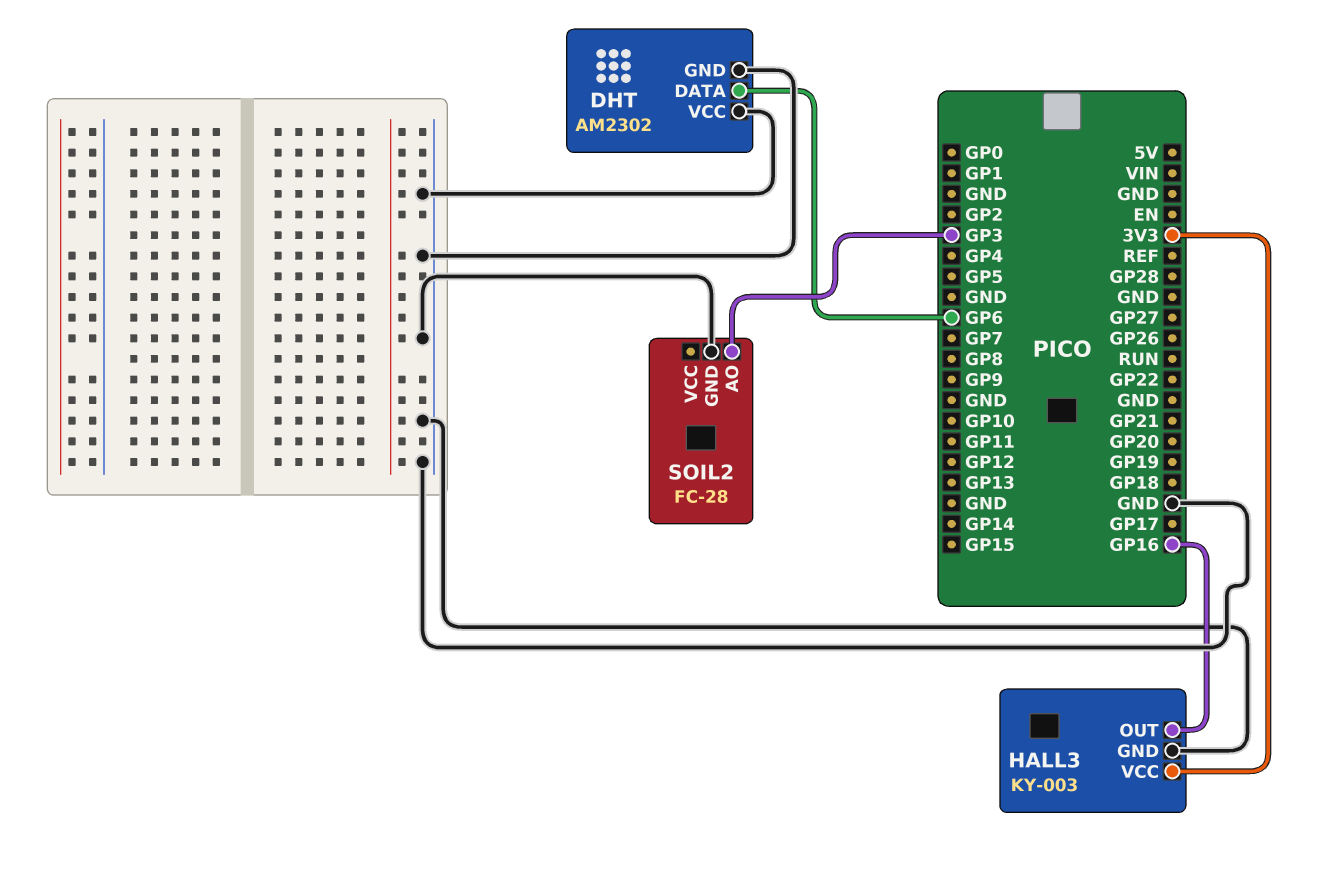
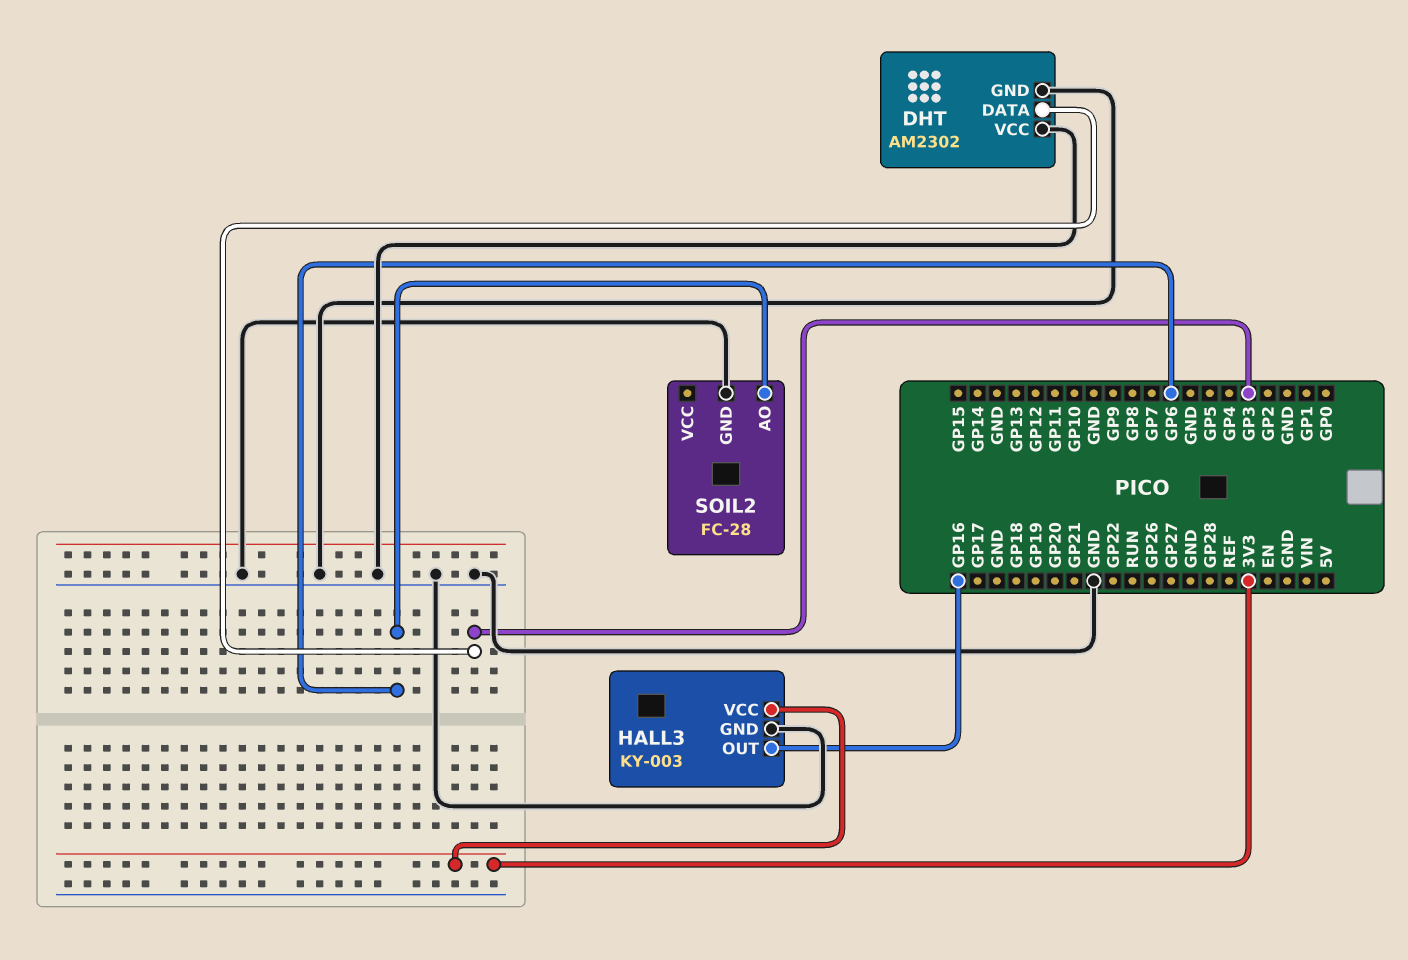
DHT pin DATA: GP6 -> GP3
SOIL2 pin AO: GP3 -> GP6

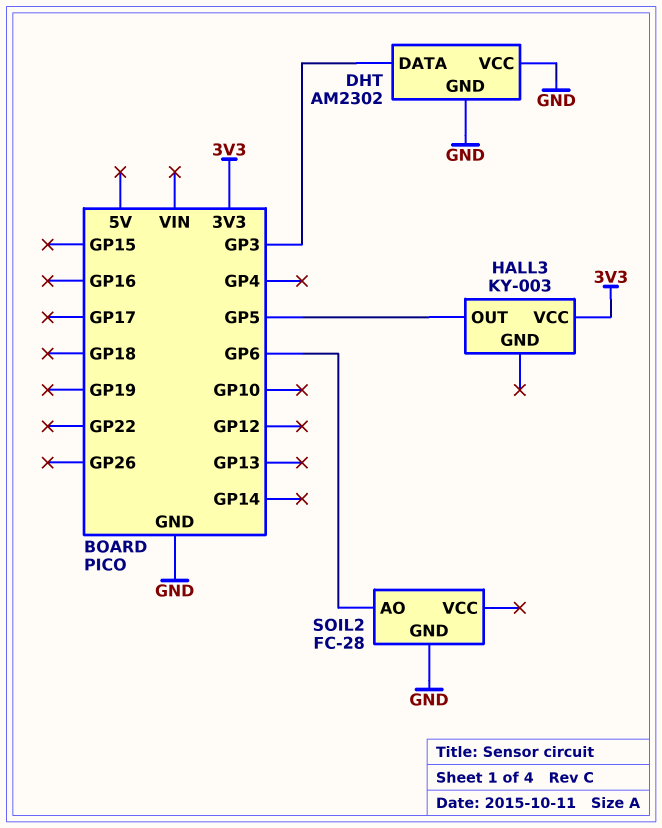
HALL3 pin GND: GND -> none
HALL3 pin OUT: GP16 -> GP5

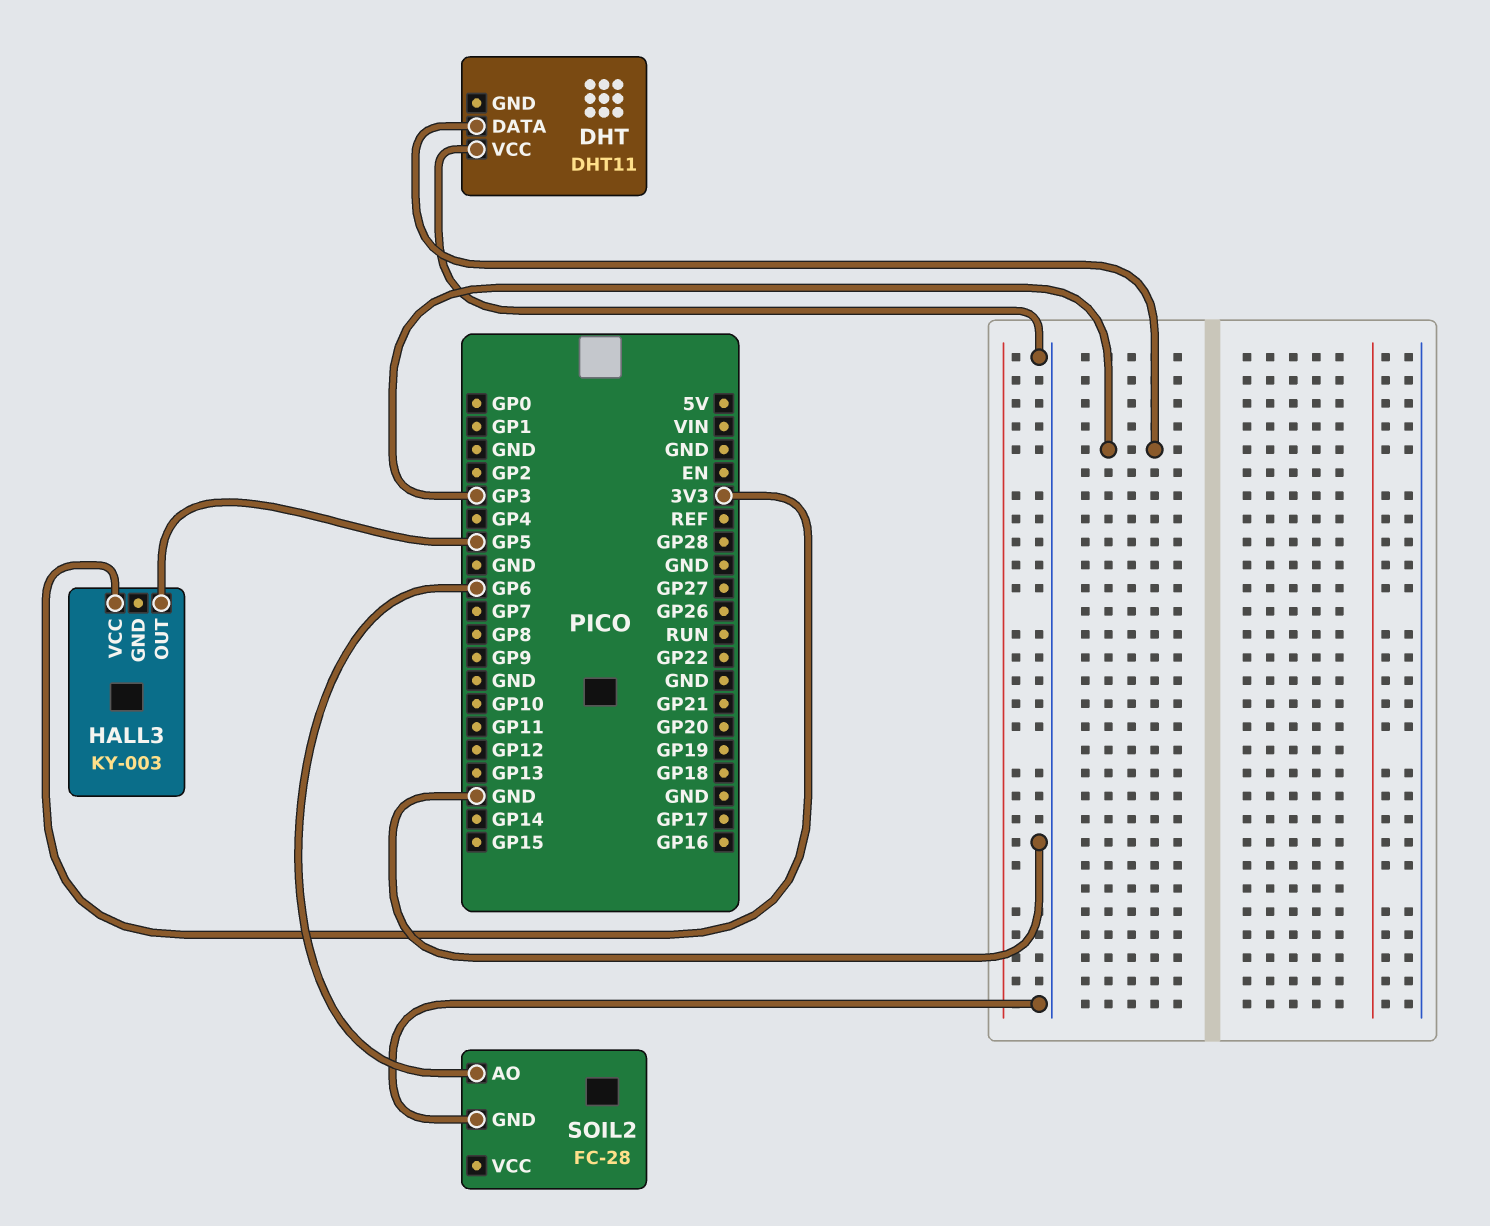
DHT: AM2302 -> DHT11
DHT pin GND: GND -> none

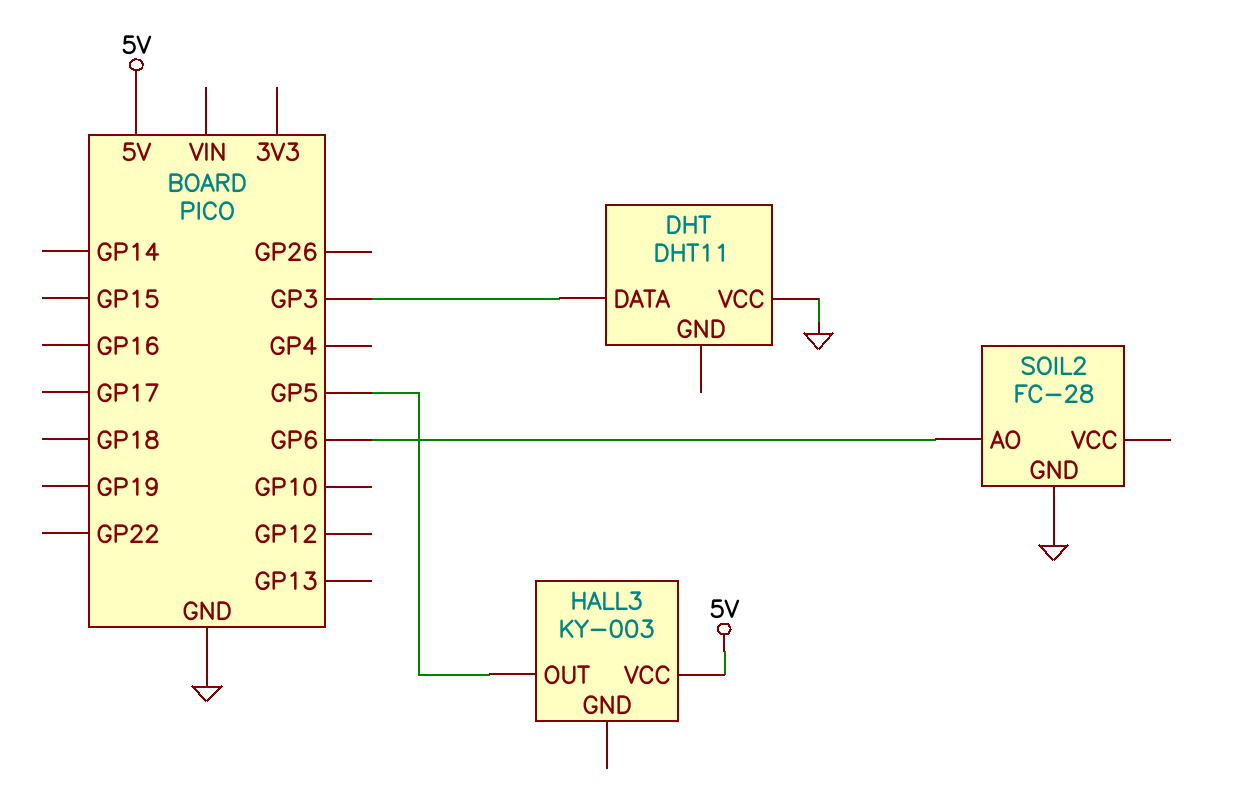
HALL3 pin VCC: 3V3 -> 5V

